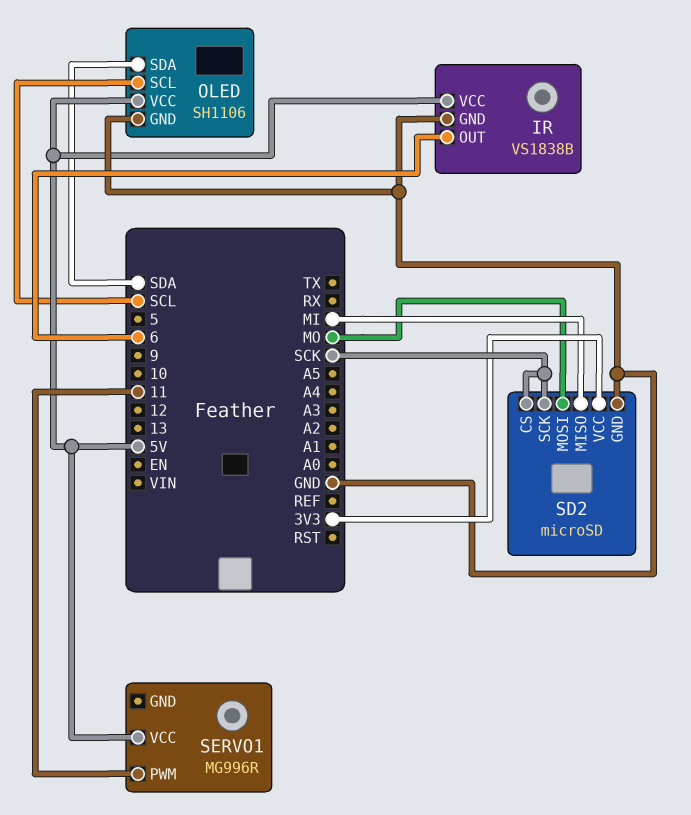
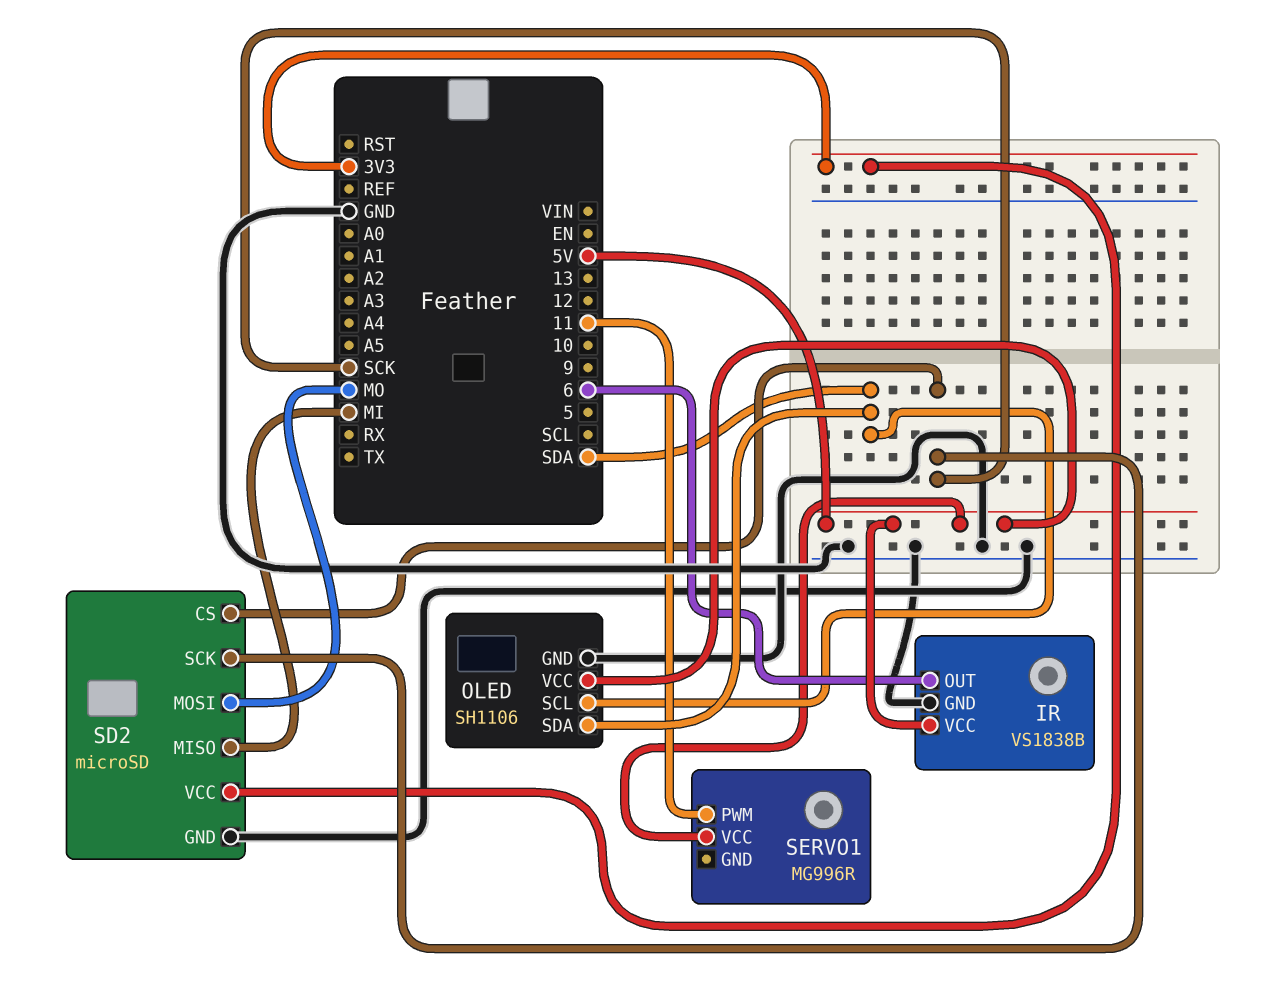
OLED pin SCL: SCL -> SDA

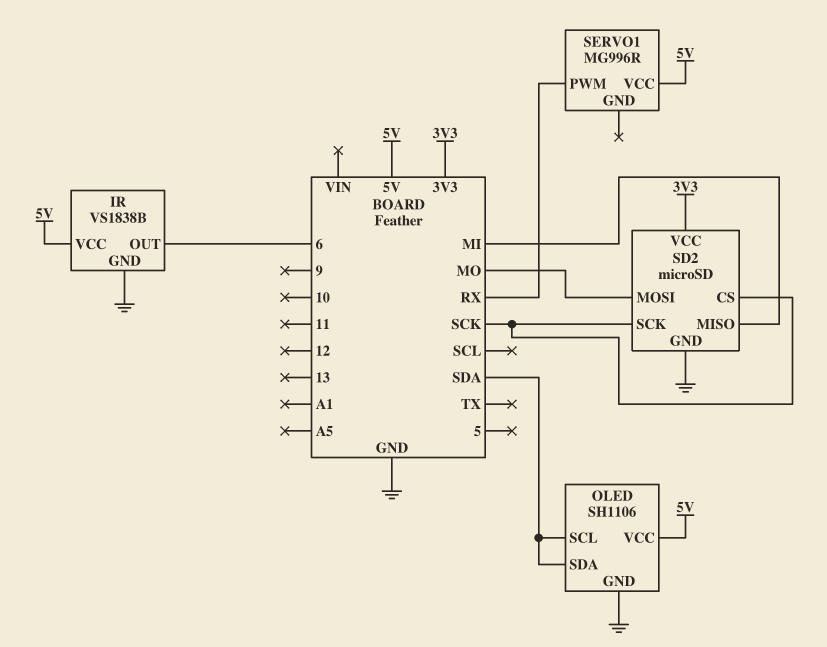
SERVO1 pin PWM: 11 -> RX

